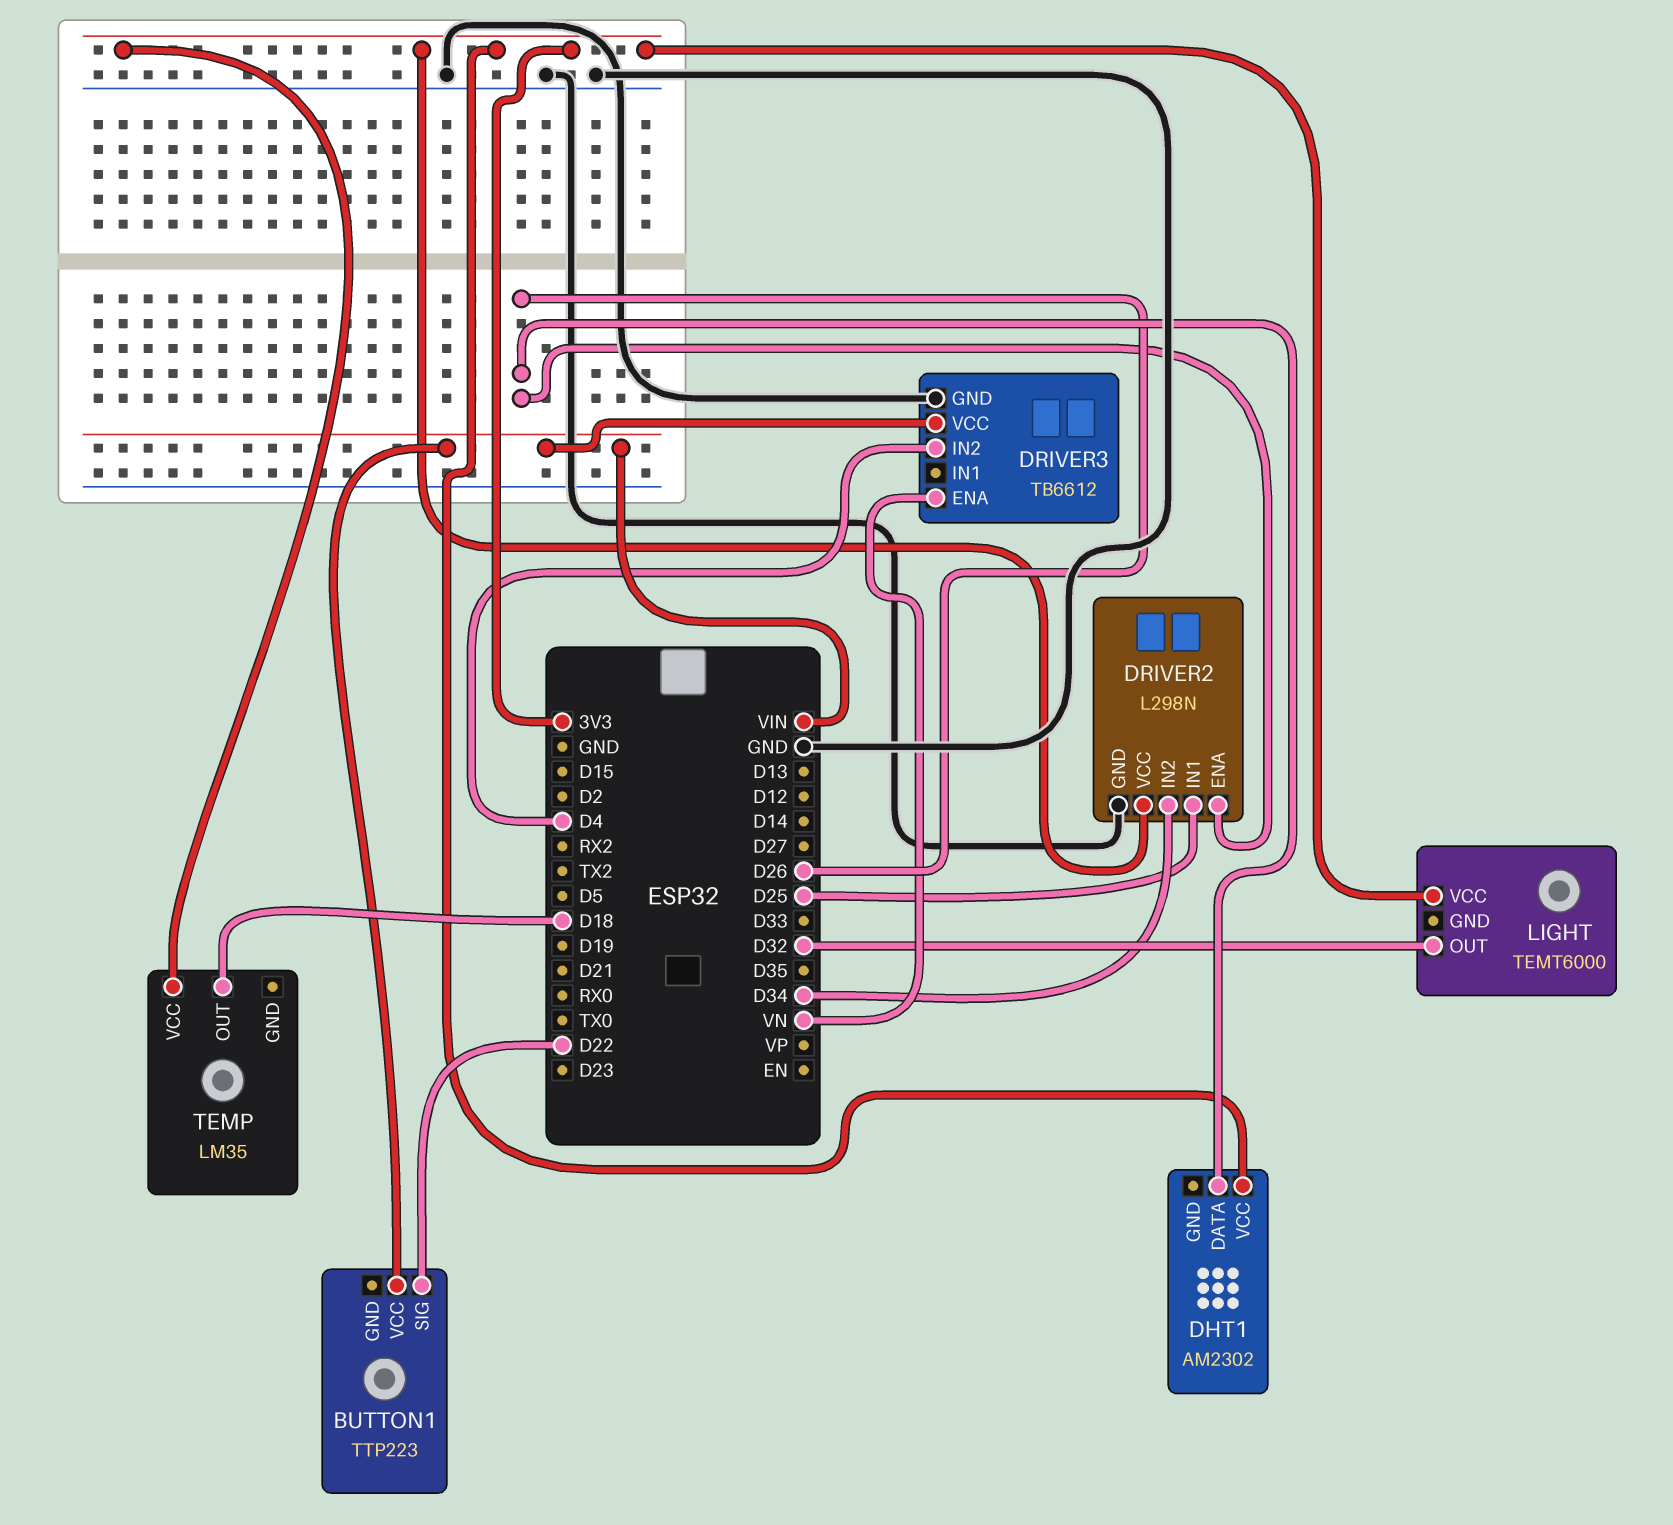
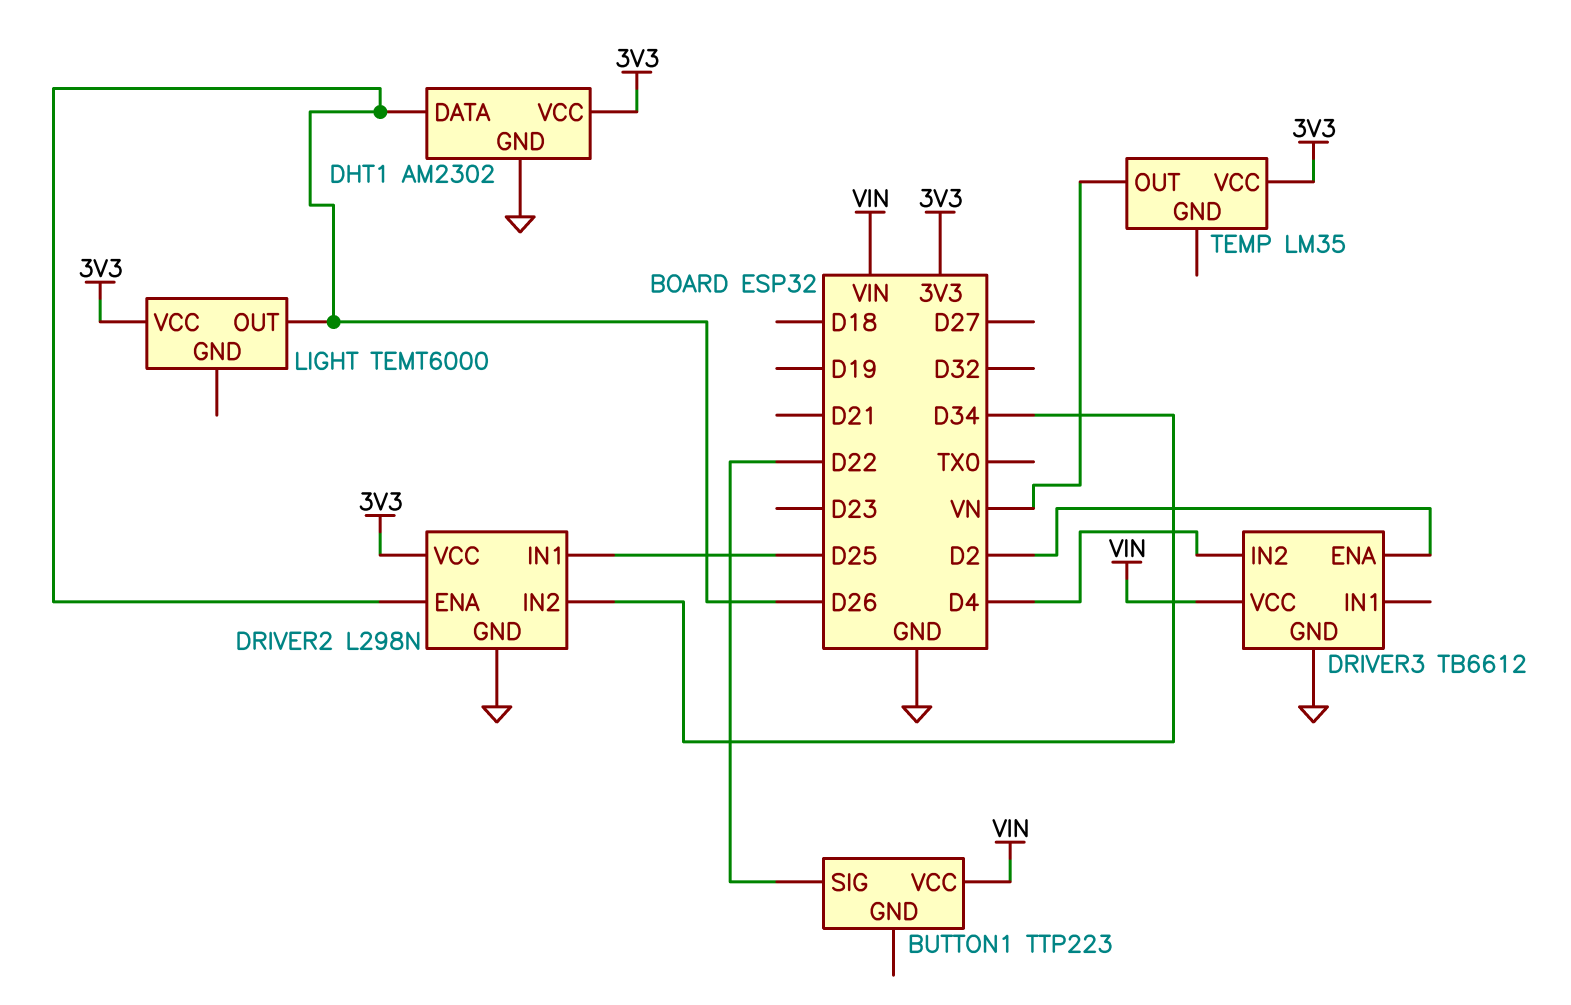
DHT1 pin GND: none -> GND
DRIVER3 pin ENA: VN -> D2
LIGHT pin OUT: D32 -> D26
TEMP pin OUT: D18 -> VN

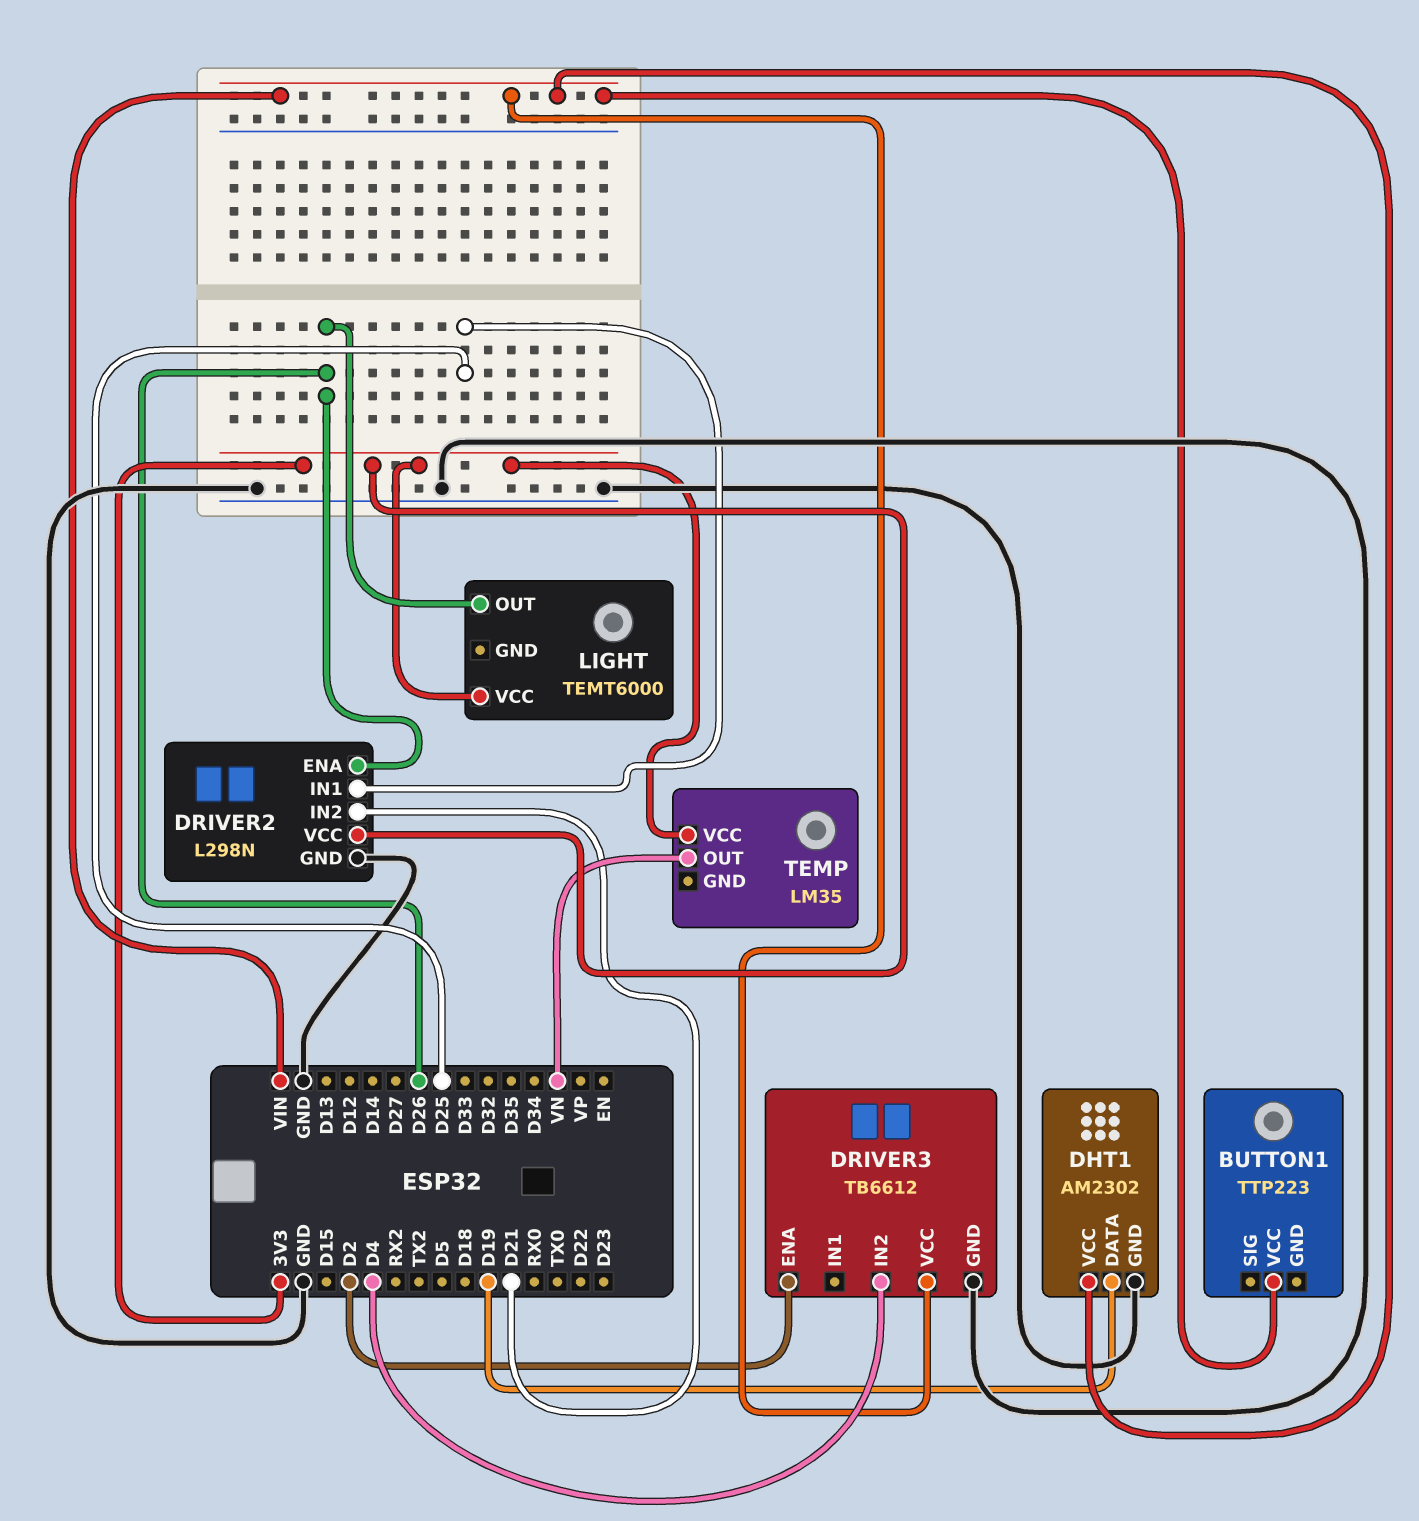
BUTTON1 pin SIG: D22 -> none
DHT1 pin DATA: D26 -> D19
DHT1 pin VCC: 3V3 -> VIN
DRIVER2 pin IN2: D34 -> D21

